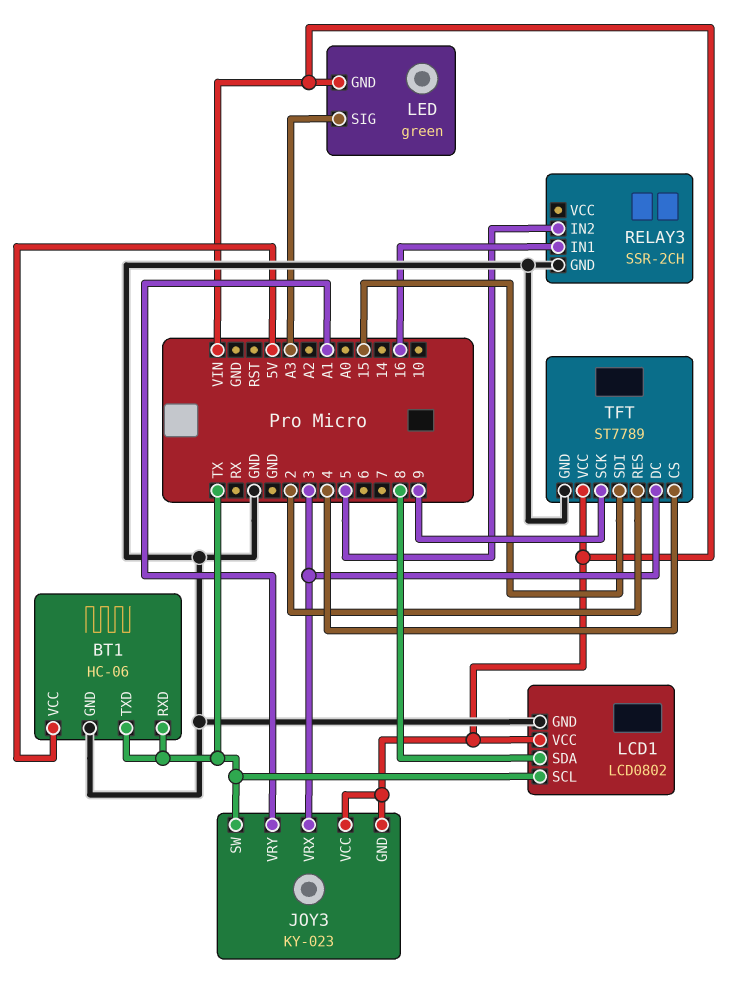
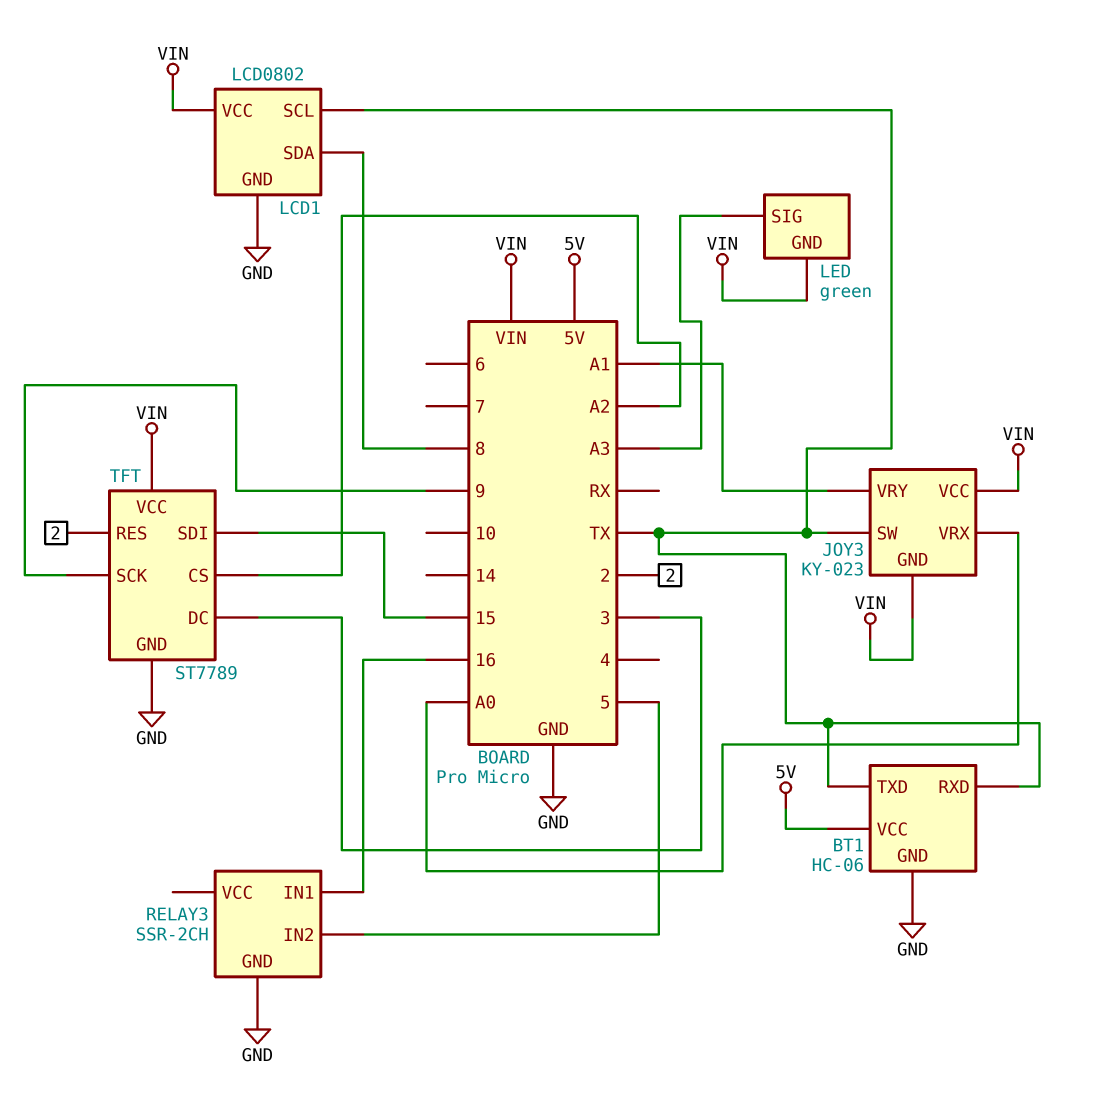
JOY3 pin VRX: 3 -> A0
TFT pin CS: 4 -> A2

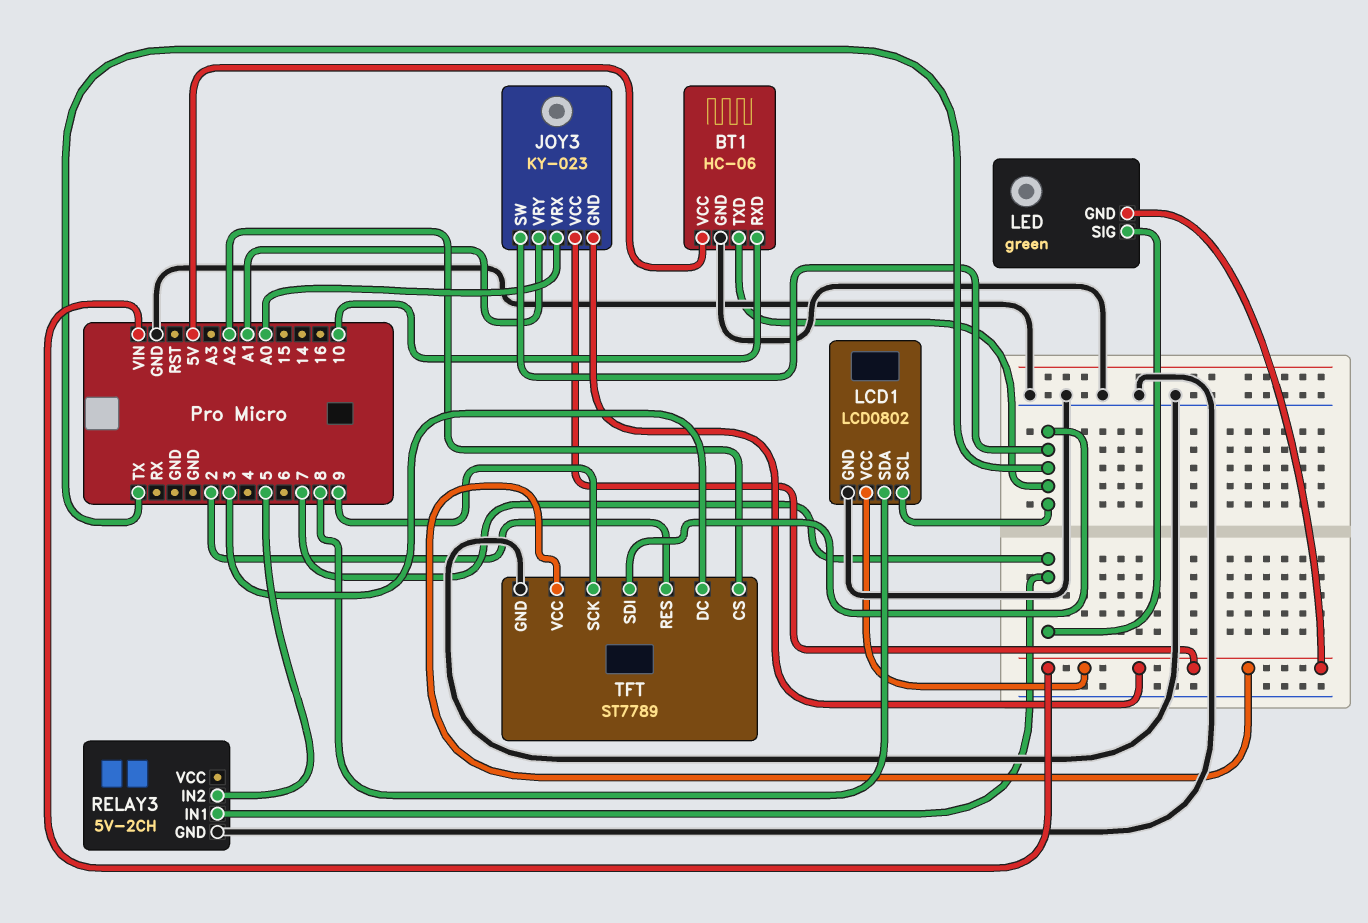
BT1 pin RXD: TX -> 10
LED pin SIG: A3 -> 7
RELAY3: SSR-2CH -> 5V-2CH
RELAY3 pin IN1: 16 -> 7
TFT pin SDI: 15 -> TX

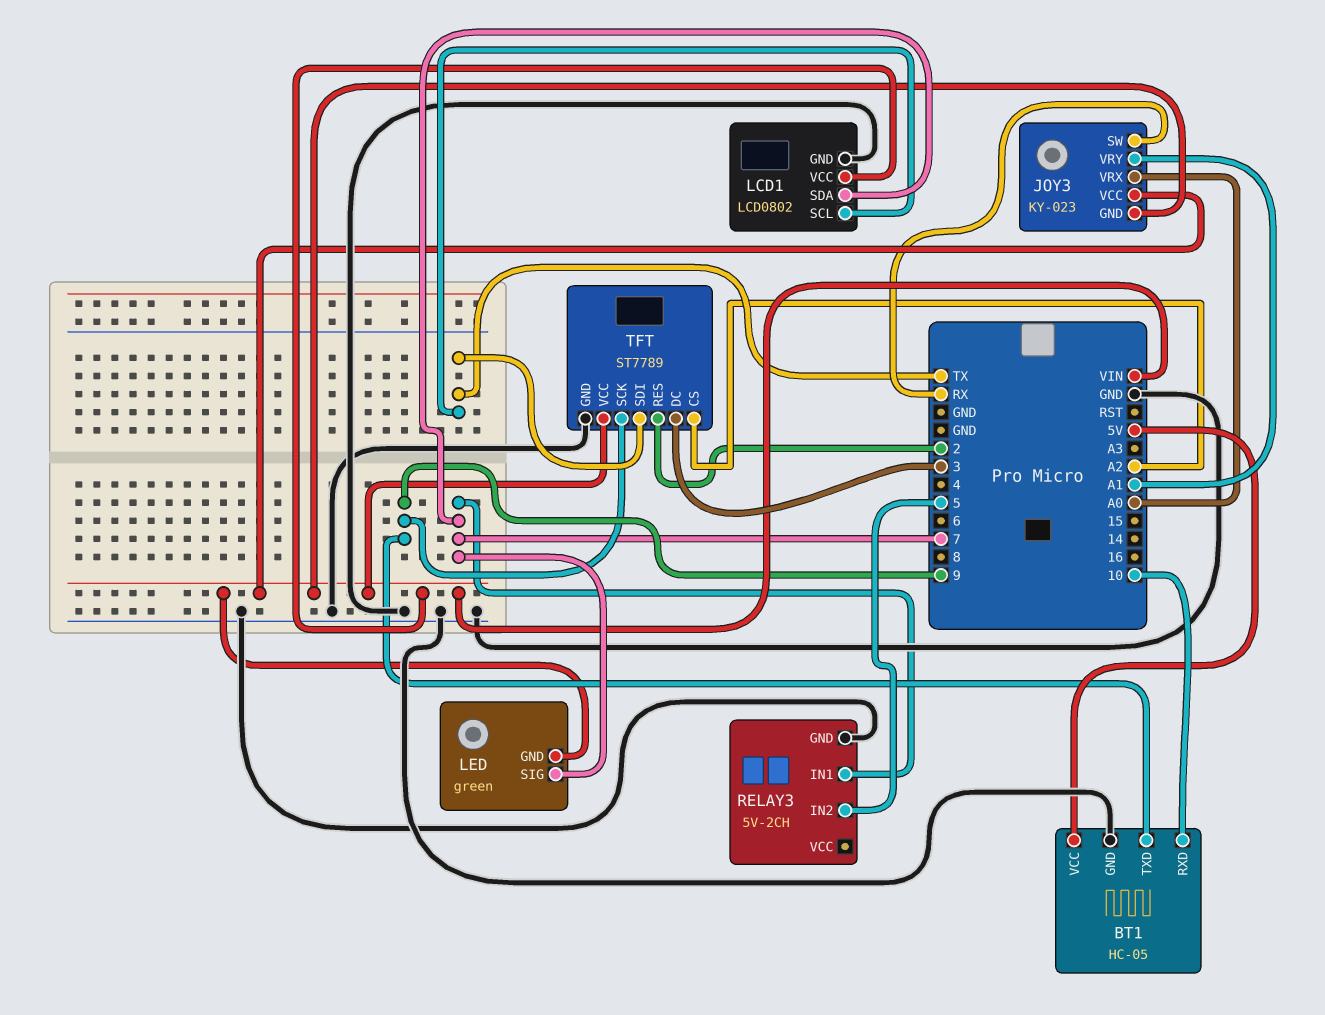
BT1: HC-06 -> HC-05
BT1 pin TXD: TX -> 9
JOY3 pin SW: TX -> RX
LCD1 pin SDA: 8 -> 7

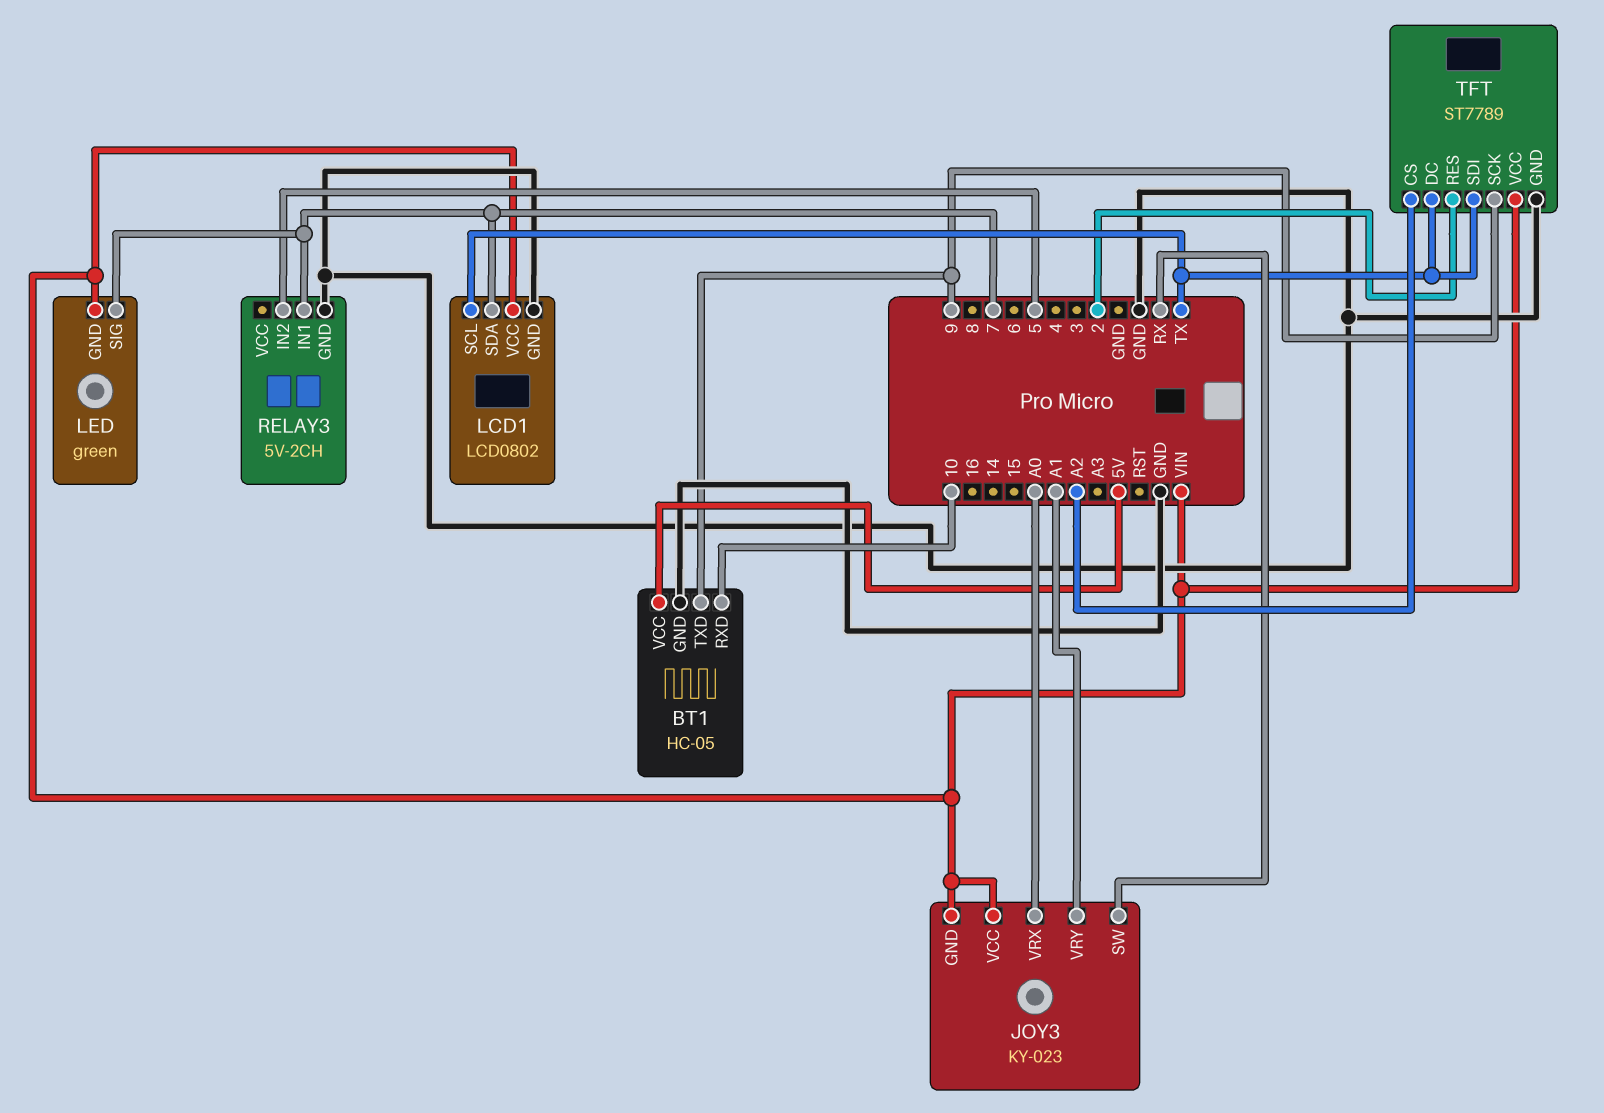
TFT pin DC: 3 -> TX

